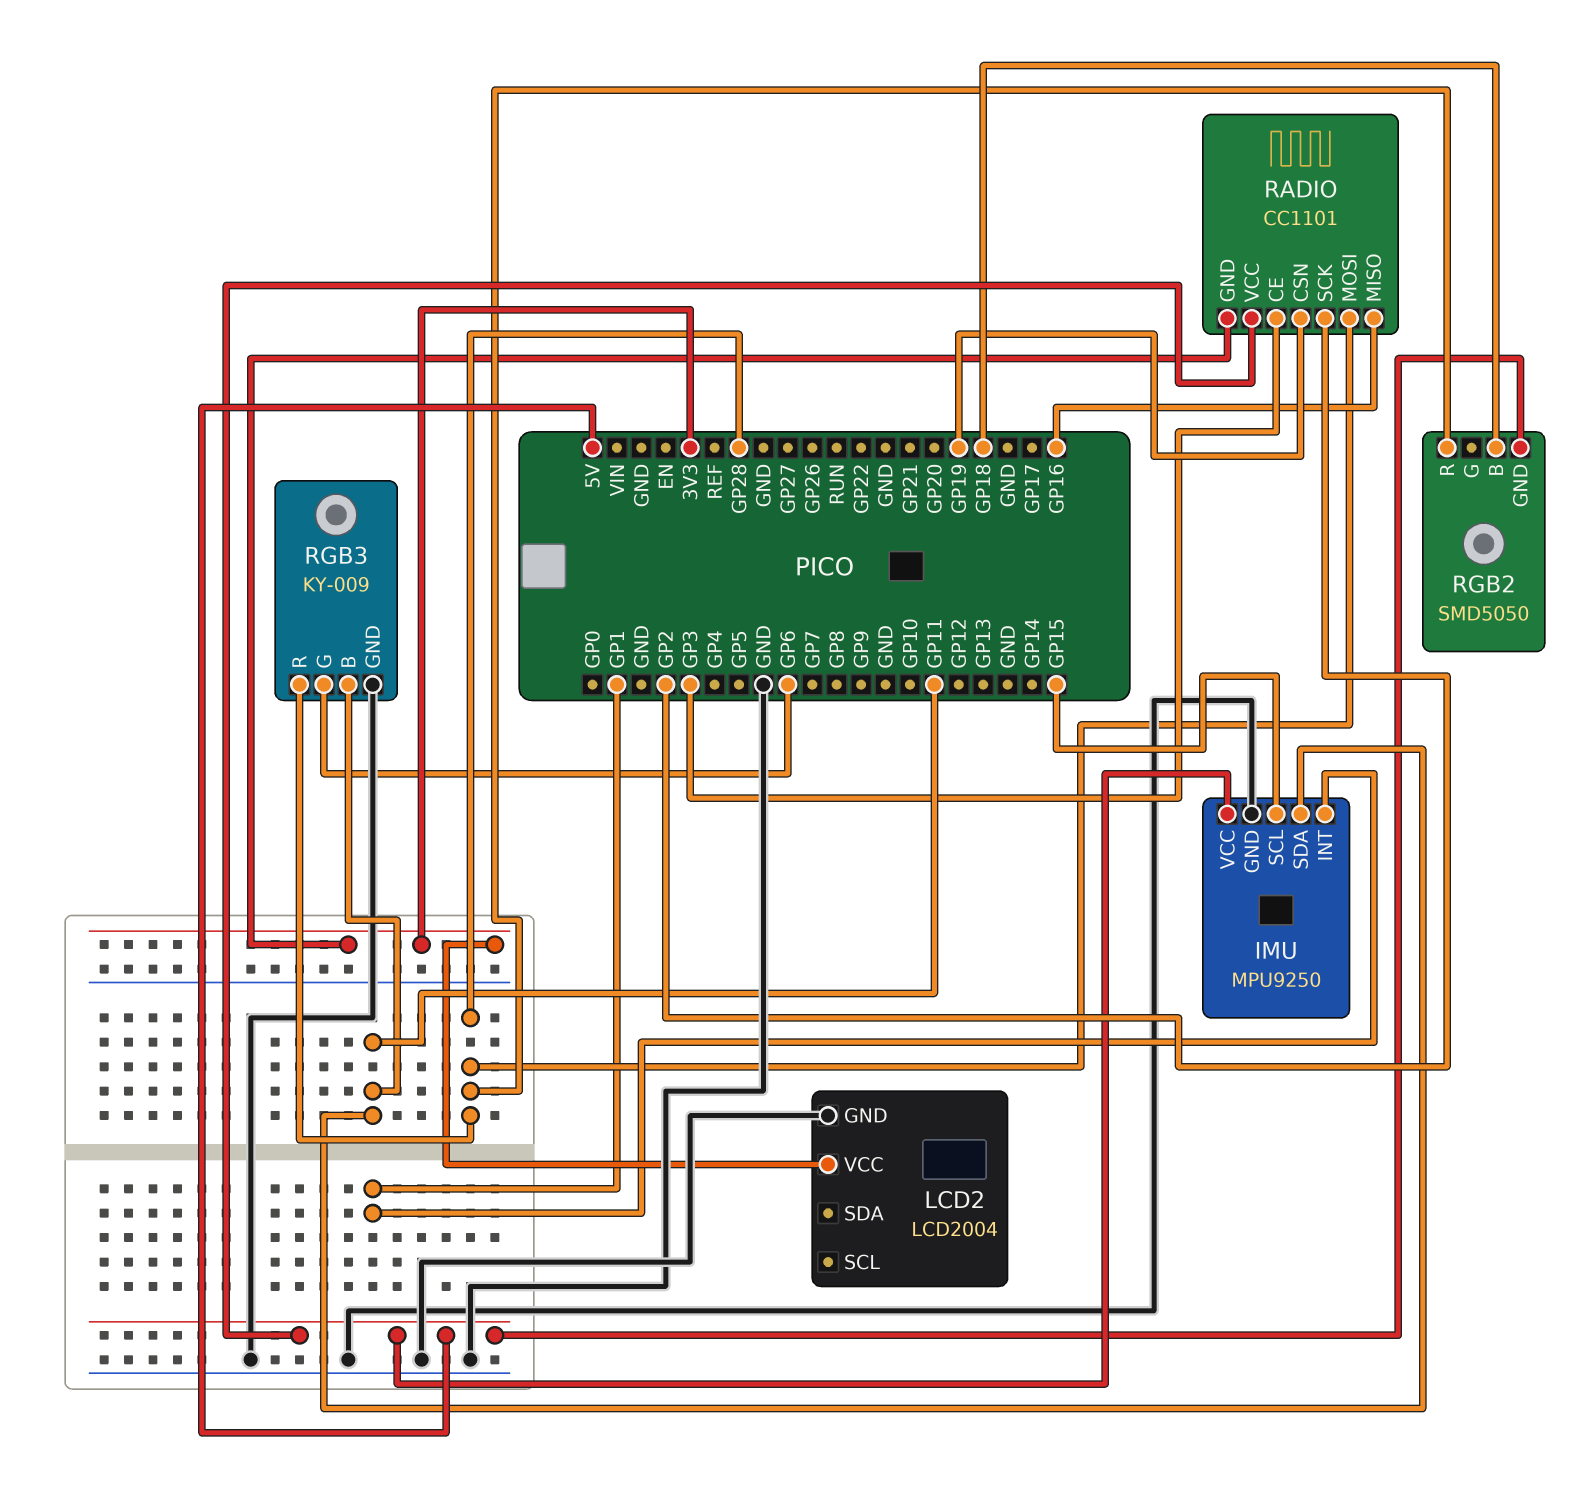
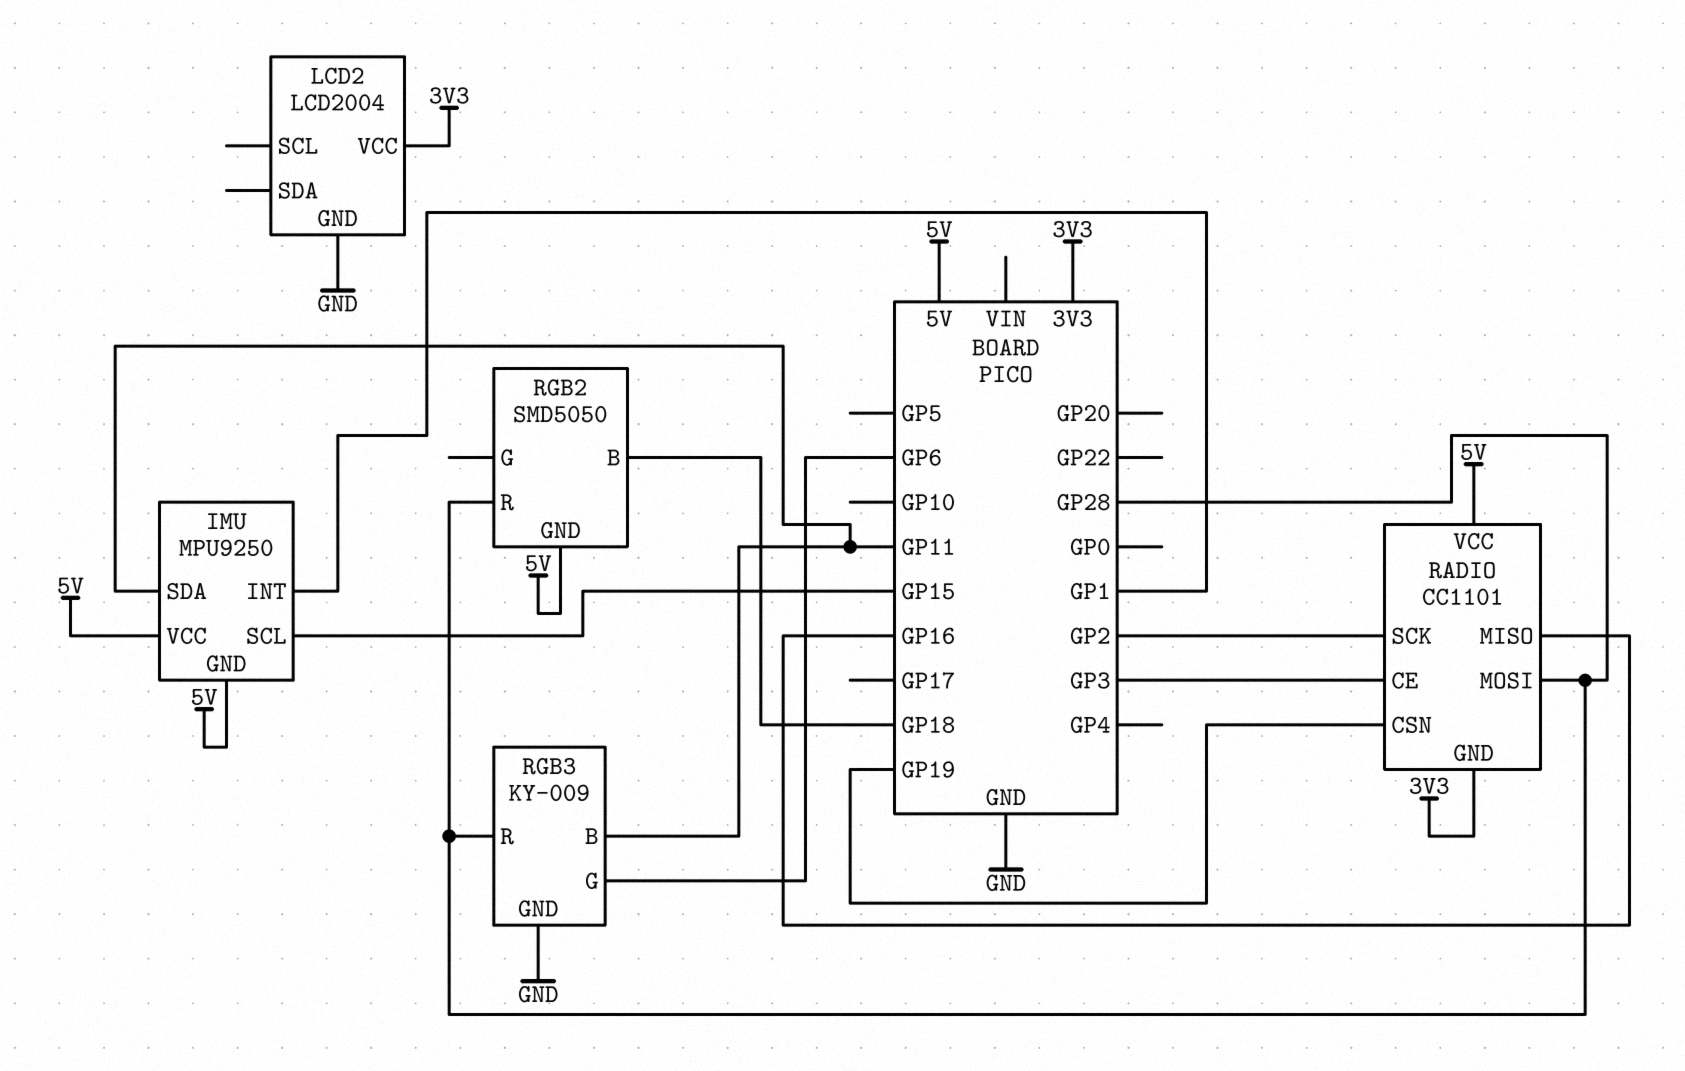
IMU pin GND: GND -> 5V

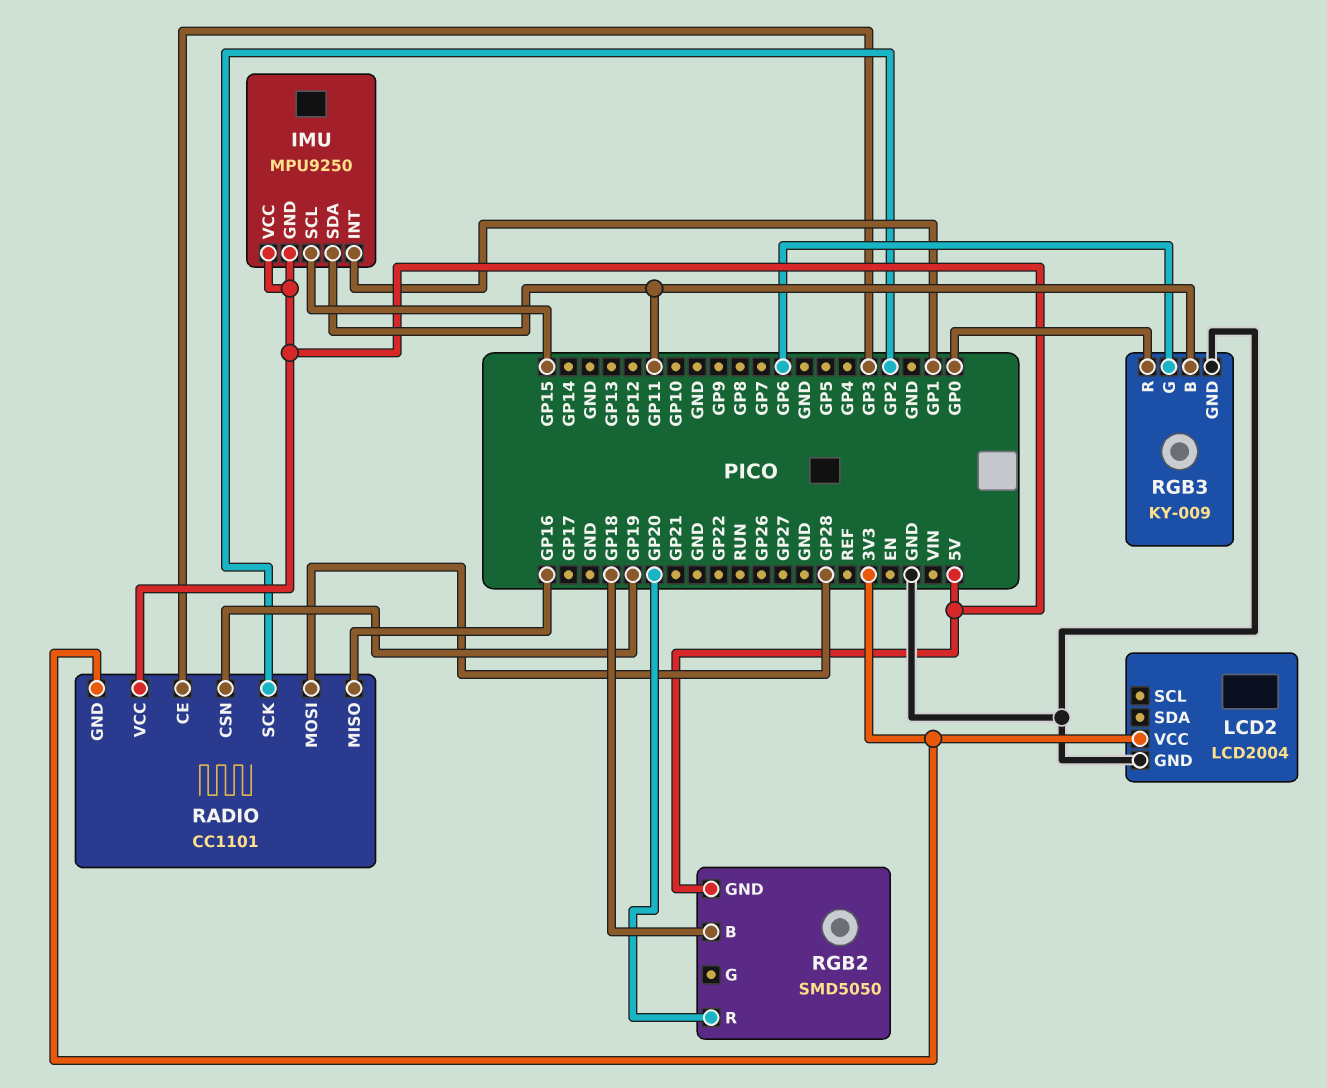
RGB2 pin R: GP28 -> GP20
RGB3 pin R: GP28 -> GP0

